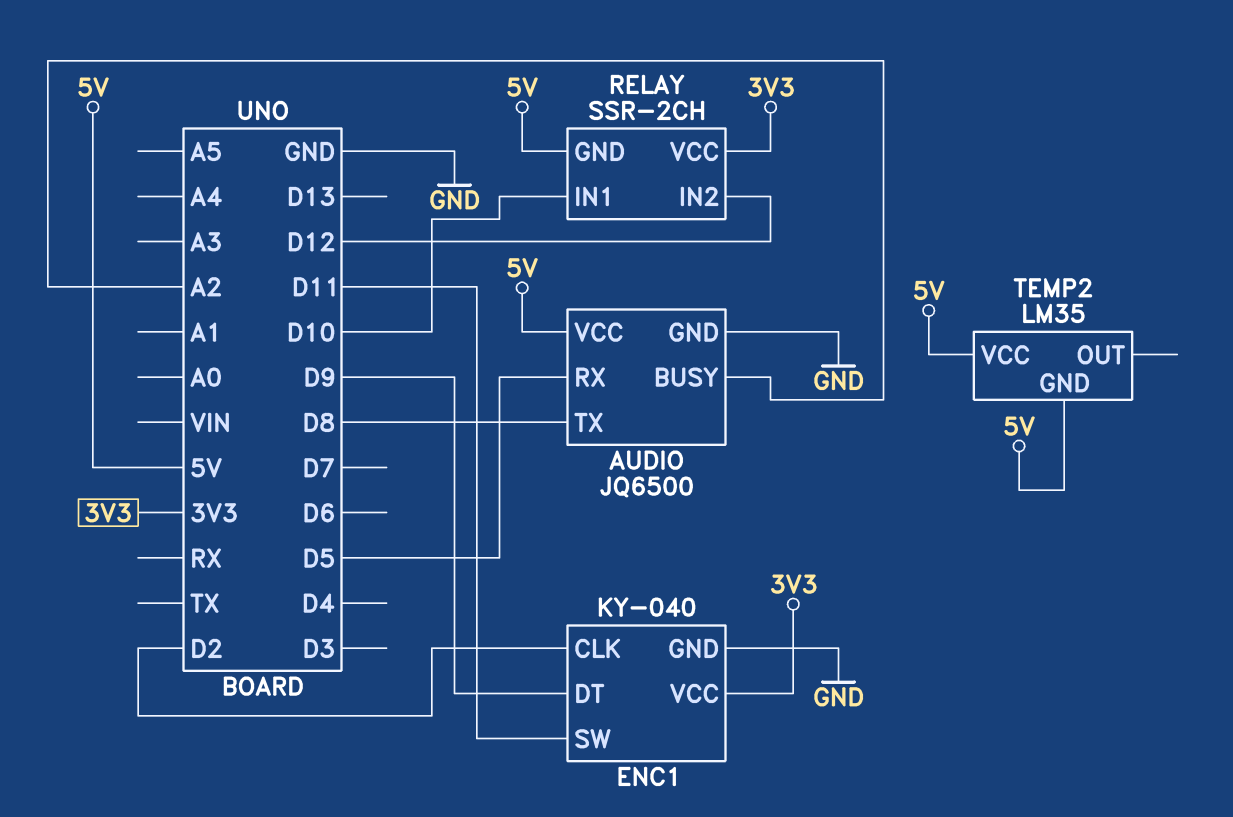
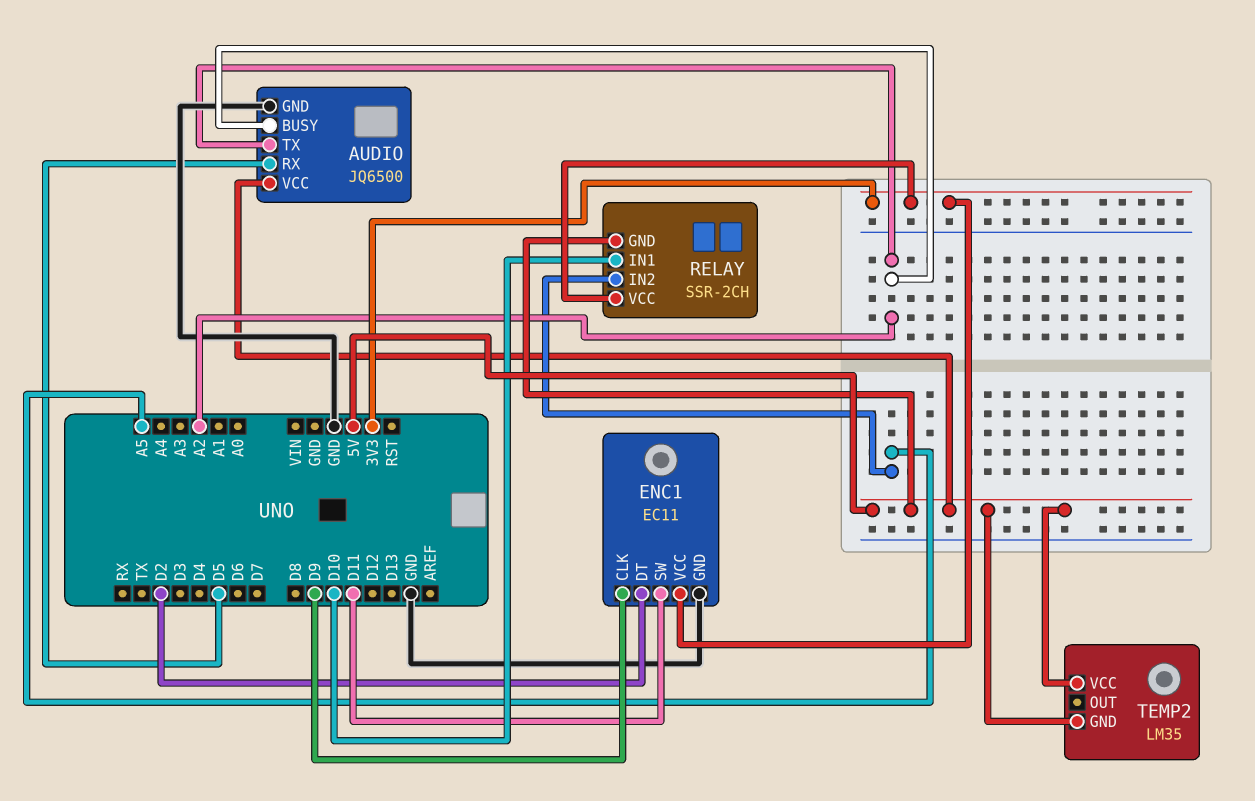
AUDIO pin TX: D8 -> A2
ENC1: KY-040 -> EC11
ENC1 pin CLK: D2 -> D9
ENC1 pin DT: D9 -> D2
RELAY pin IN2: D12 -> A5

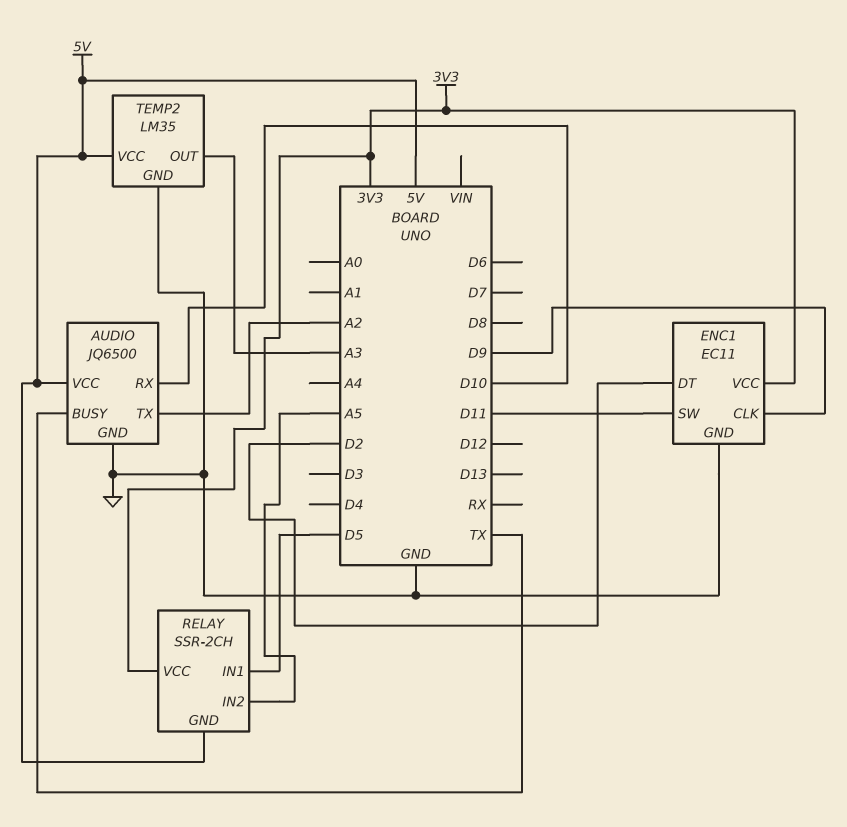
AUDIO pin BUSY: A2 -> TX
AUDIO pin RX: D5 -> D10
RELAY pin IN1: D10 -> D5
TEMP2 pin GND: 5V -> GND
TEMP2 pin OUT: none -> A3

